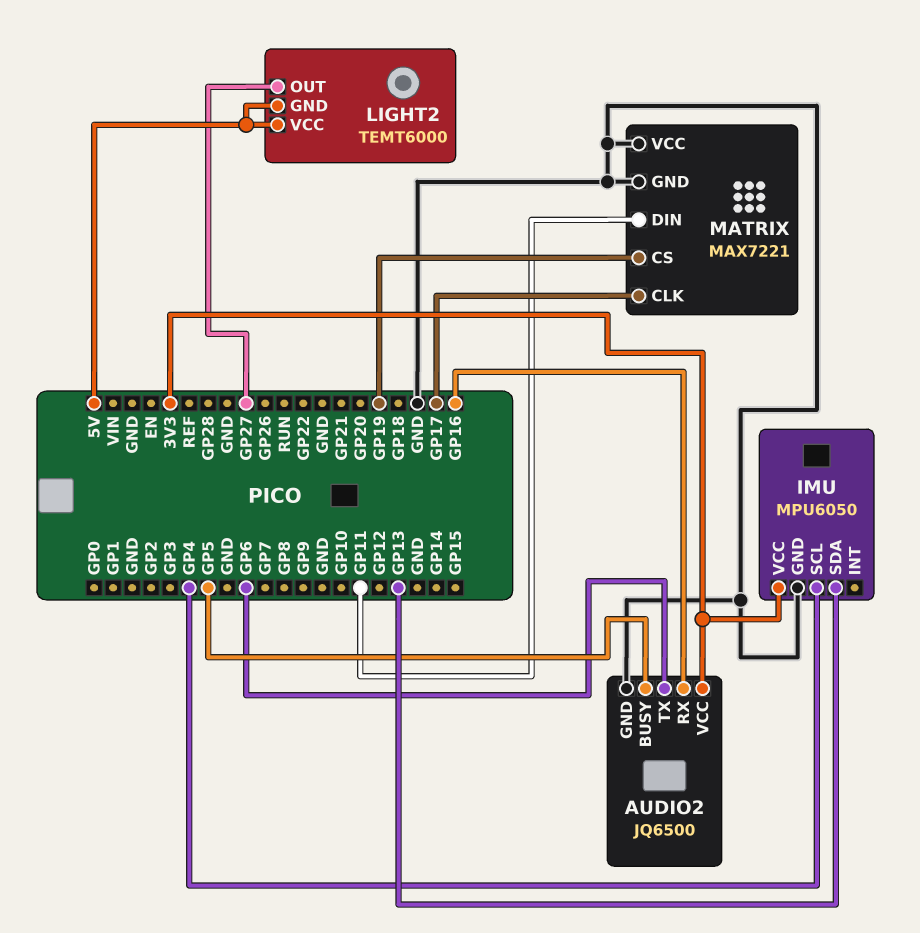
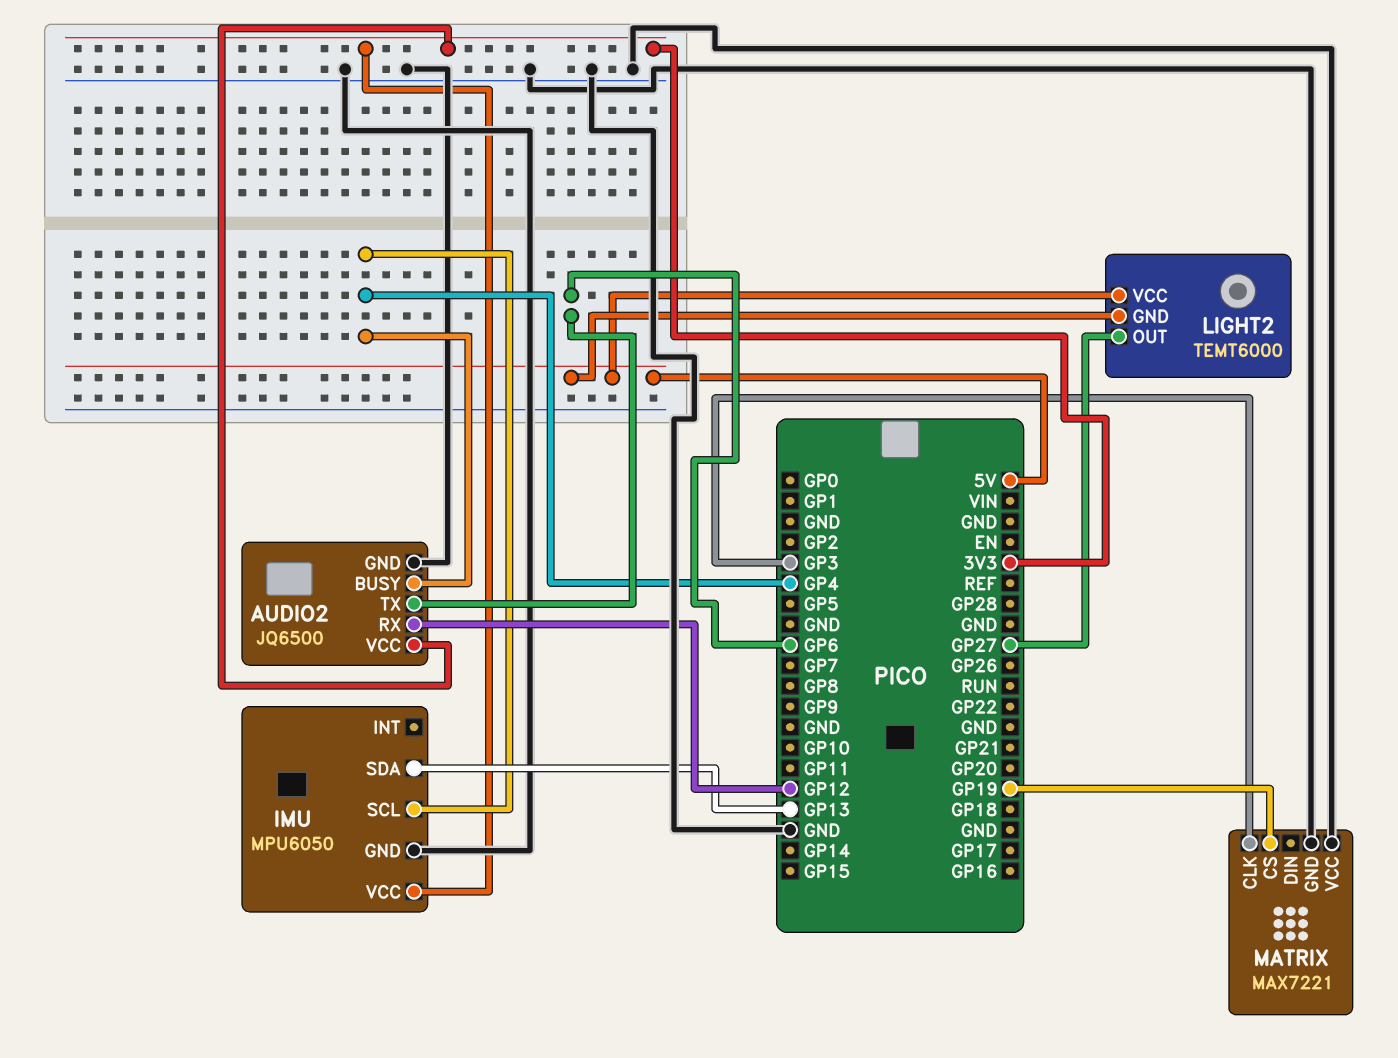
AUDIO2 pin BUSY: GP5 -> GP4
AUDIO2 pin RX: GP16 -> GP12
MATRIX pin CLK: GP17 -> GP3
MATRIX pin DIN: GP11 -> none

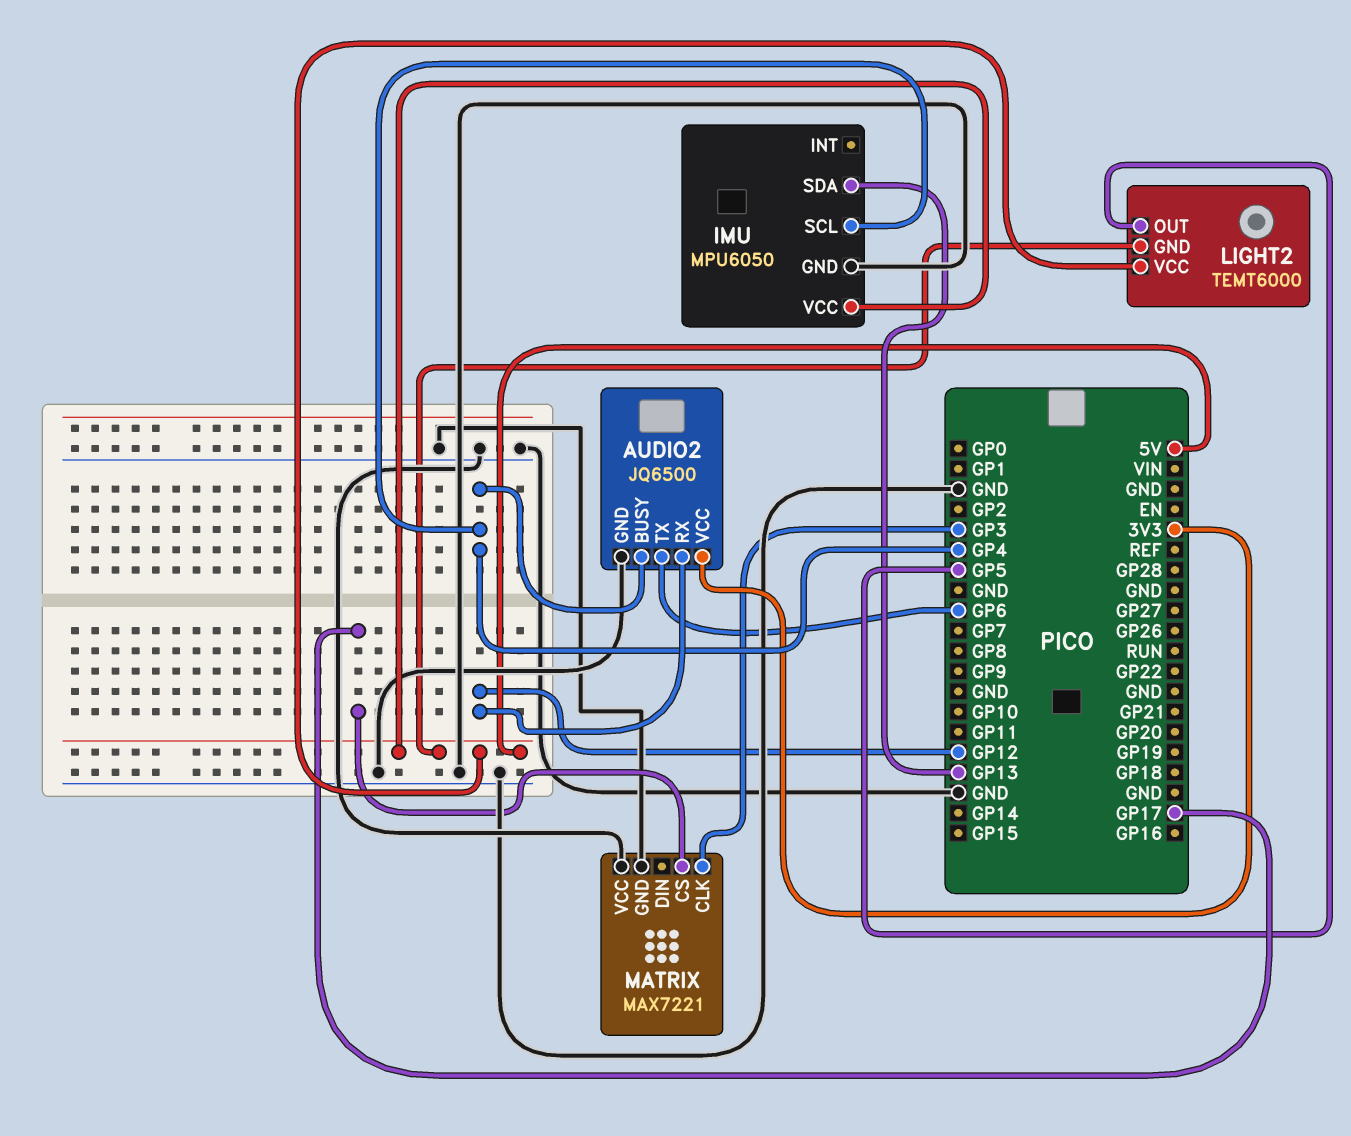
IMU pin VCC: 3V3 -> 5V
LIGHT2 pin OUT: GP27 -> GP5
MATRIX pin CS: GP19 -> GP17

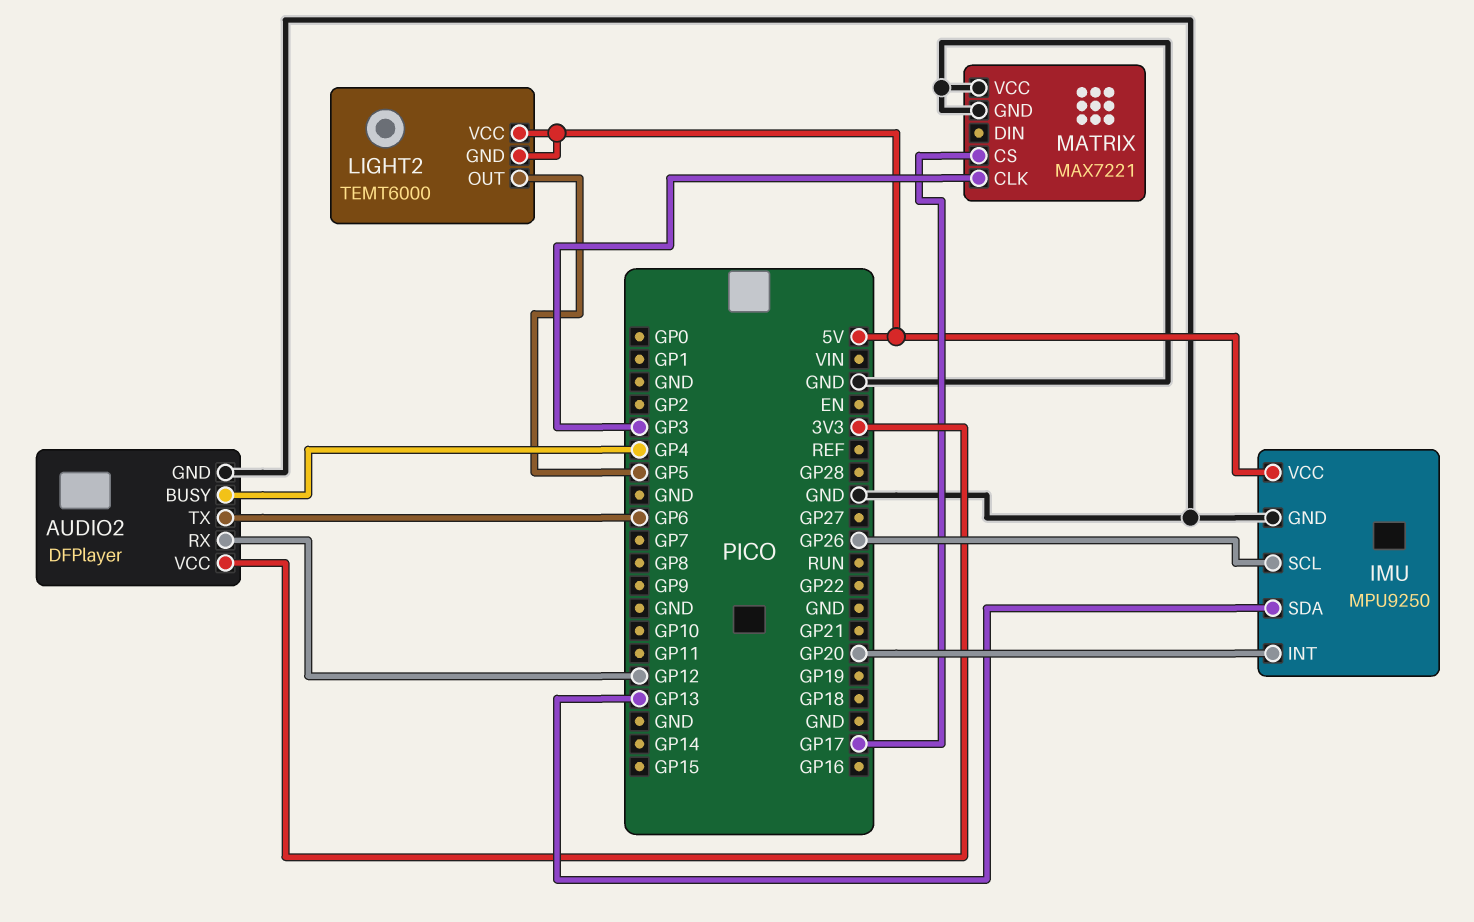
AUDIO2: JQ6500 -> DFPlayer
IMU: MPU6050 -> MPU9250
IMU pin INT: none -> GP20
IMU pin SCL: GP4 -> GP26

